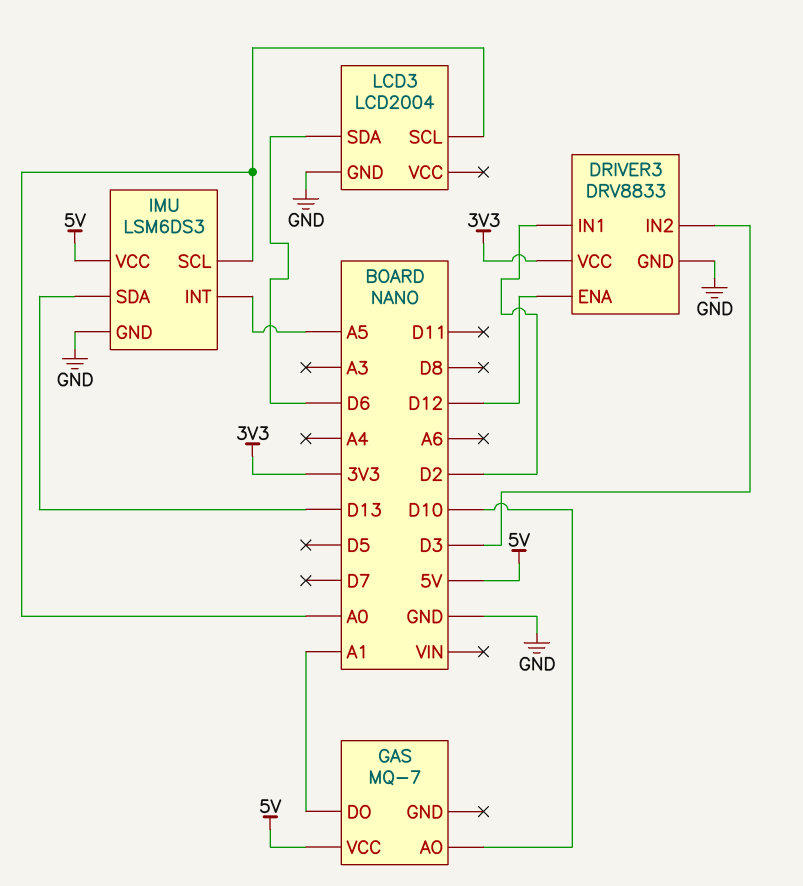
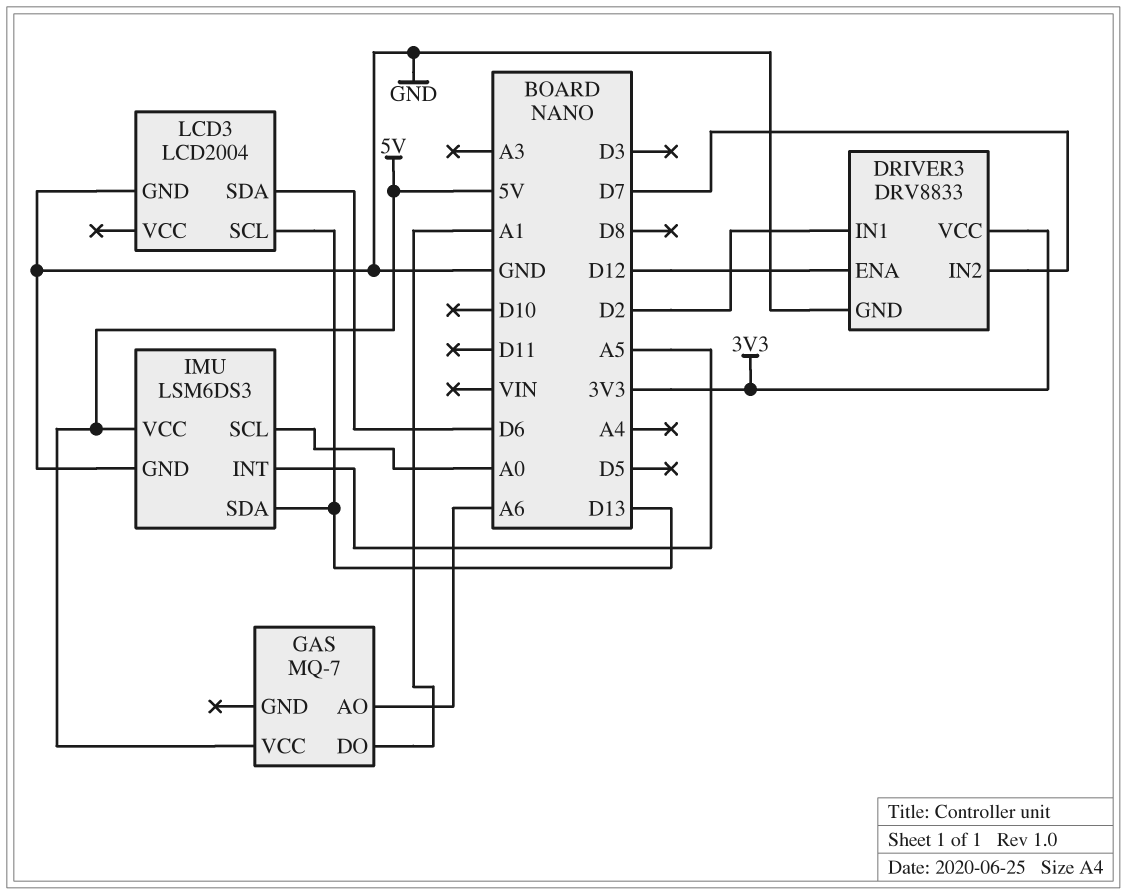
DRIVER3 pin IN2: D3 -> D7
GAS pin AO: D10 -> A6
LCD3 pin SCL: A0 -> D13

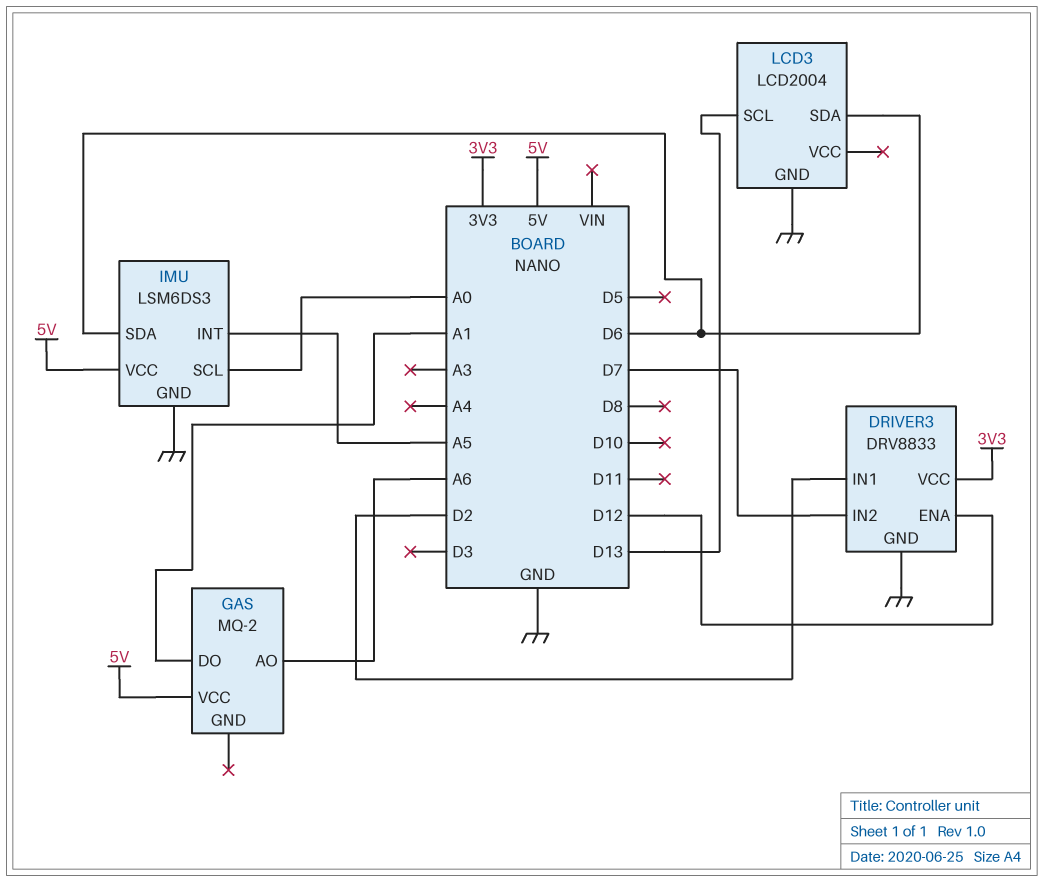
GAS: MQ-7 -> MQ-2
IMU pin SDA: D13 -> D6

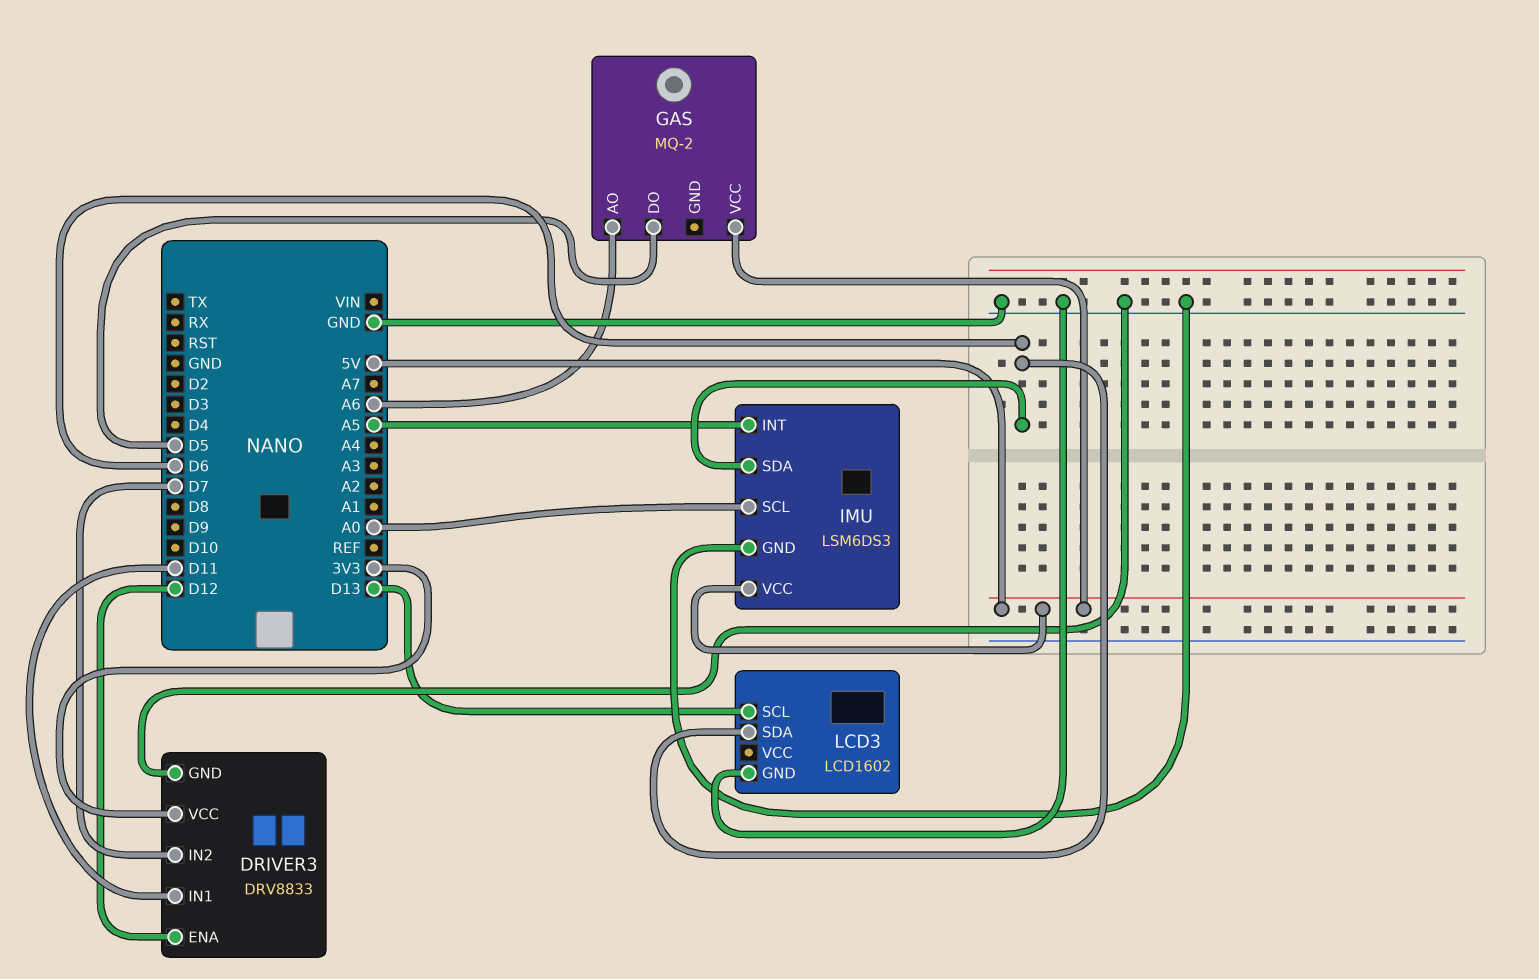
DRIVER3 pin IN1: D2 -> D11
GAS pin DO: A1 -> D5
LCD3: LCD2004 -> LCD1602

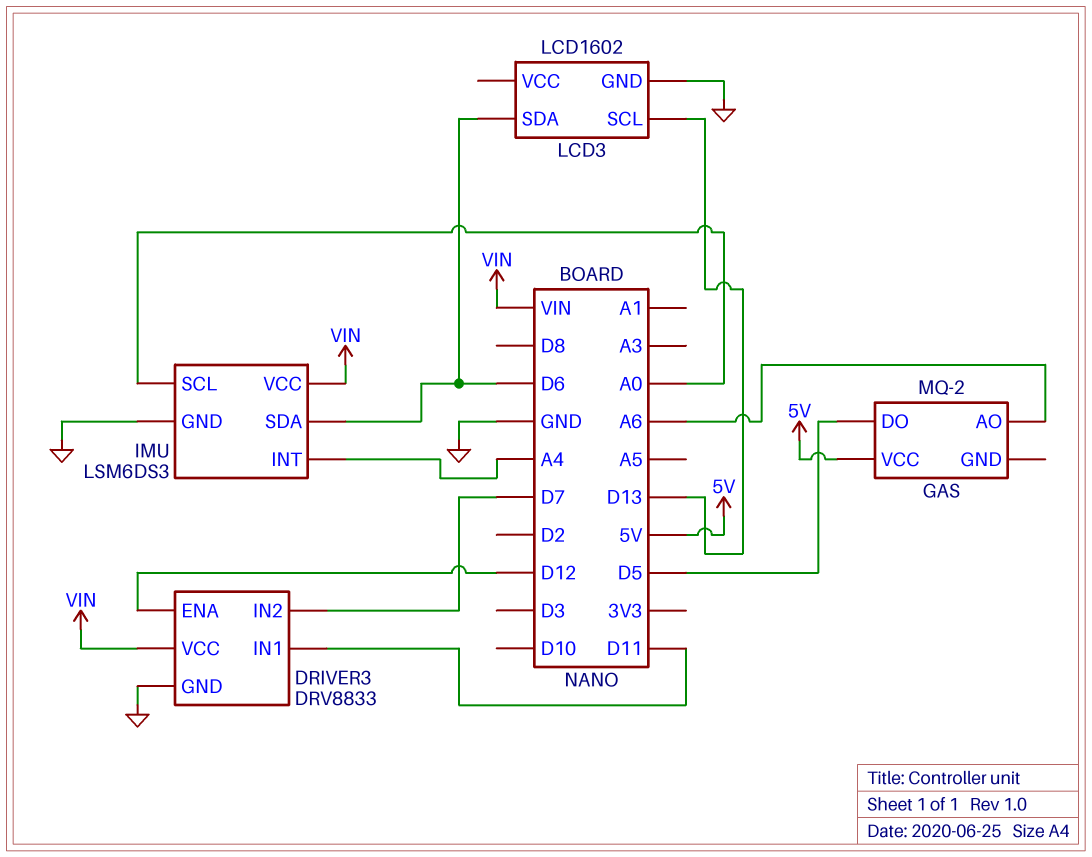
DRIVER3 pin VCC: 3V3 -> VIN
IMU pin INT: A5 -> A4
IMU pin VCC: 5V -> VIN

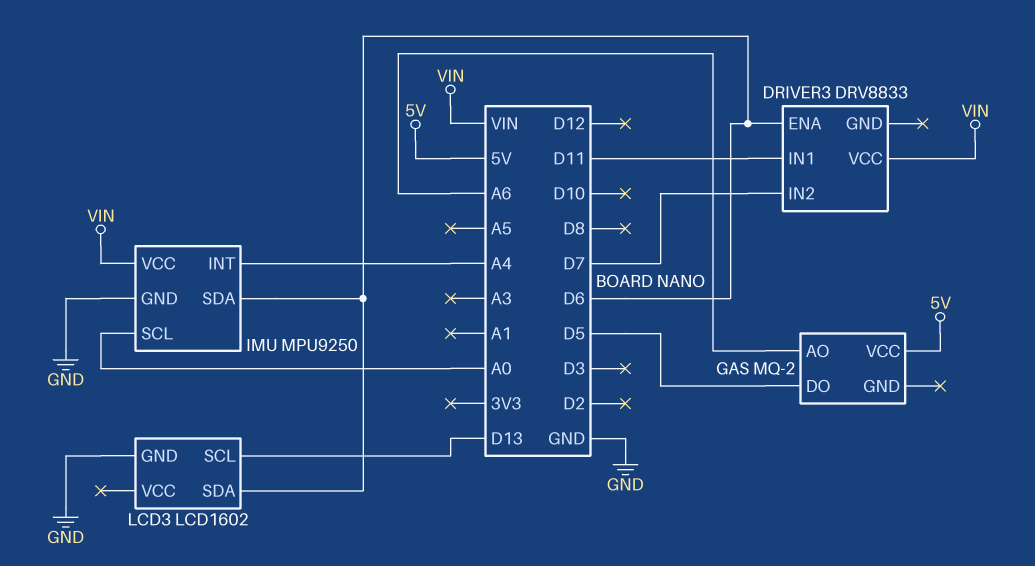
DRIVER3 pin ENA: D12 -> D6
DRIVER3 pin GND: GND -> none
IMU: LSM6DS3 -> MPU9250

